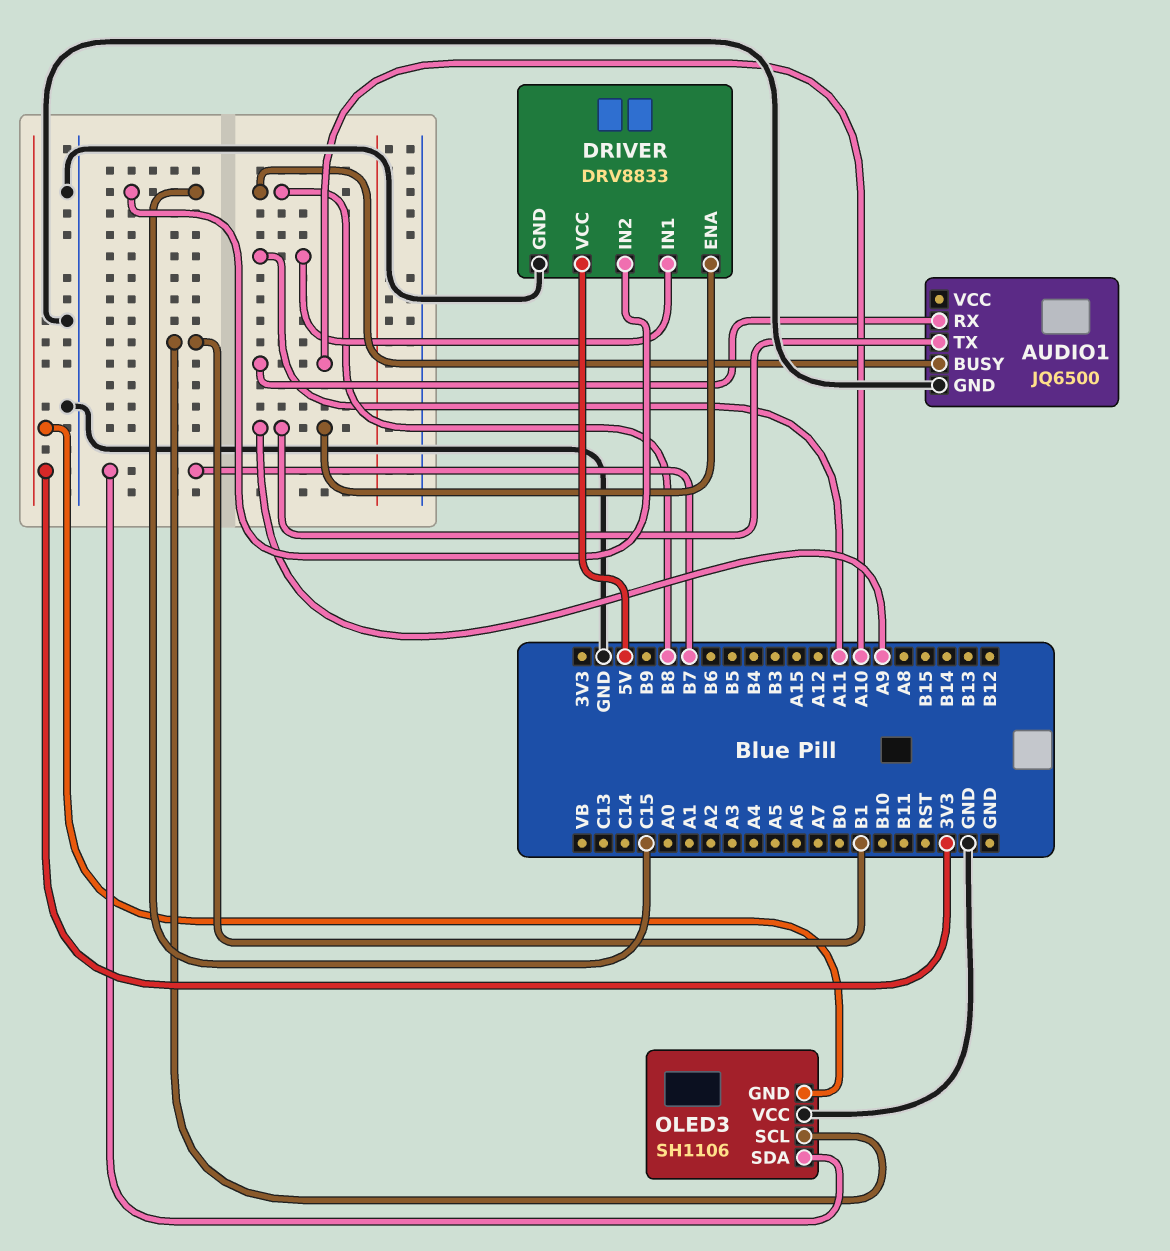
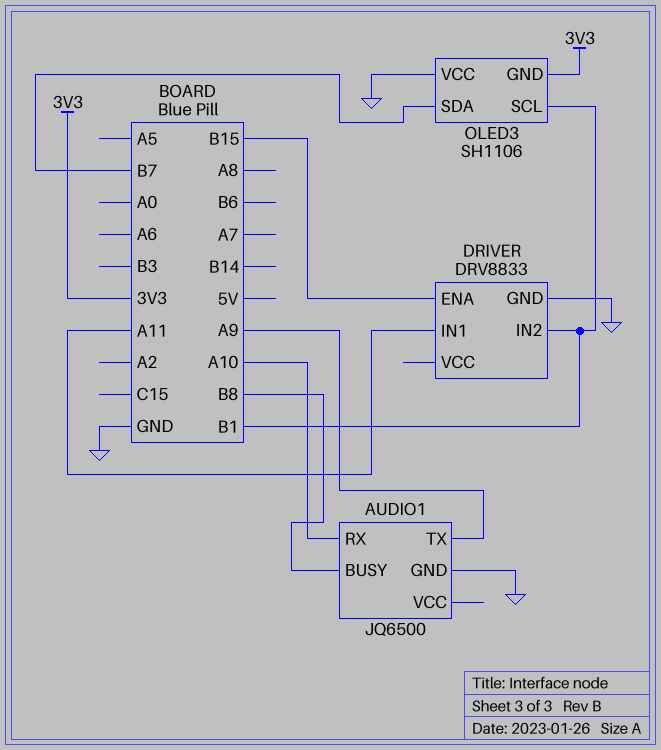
DRIVER pin ENA: A9 -> B15
DRIVER pin IN2: C15 -> B1
DRIVER pin VCC: 5V -> none

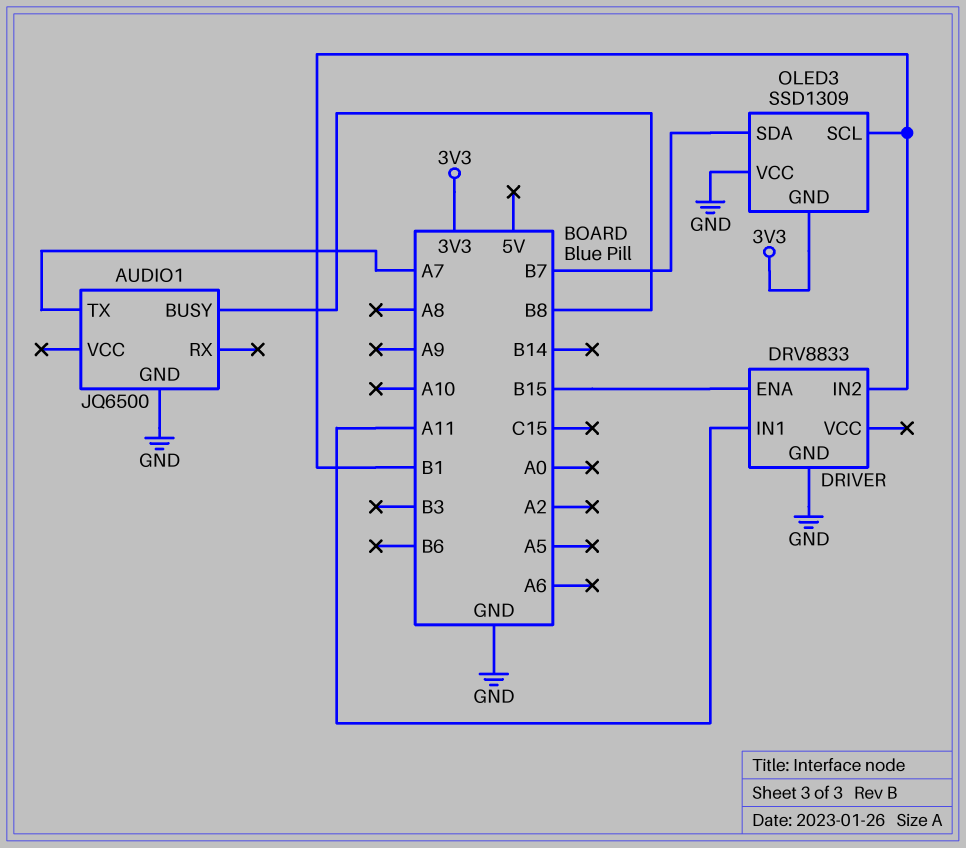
AUDIO1 pin RX: A10 -> none
AUDIO1 pin TX: A9 -> A7
OLED3: SH1106 -> SSD1309

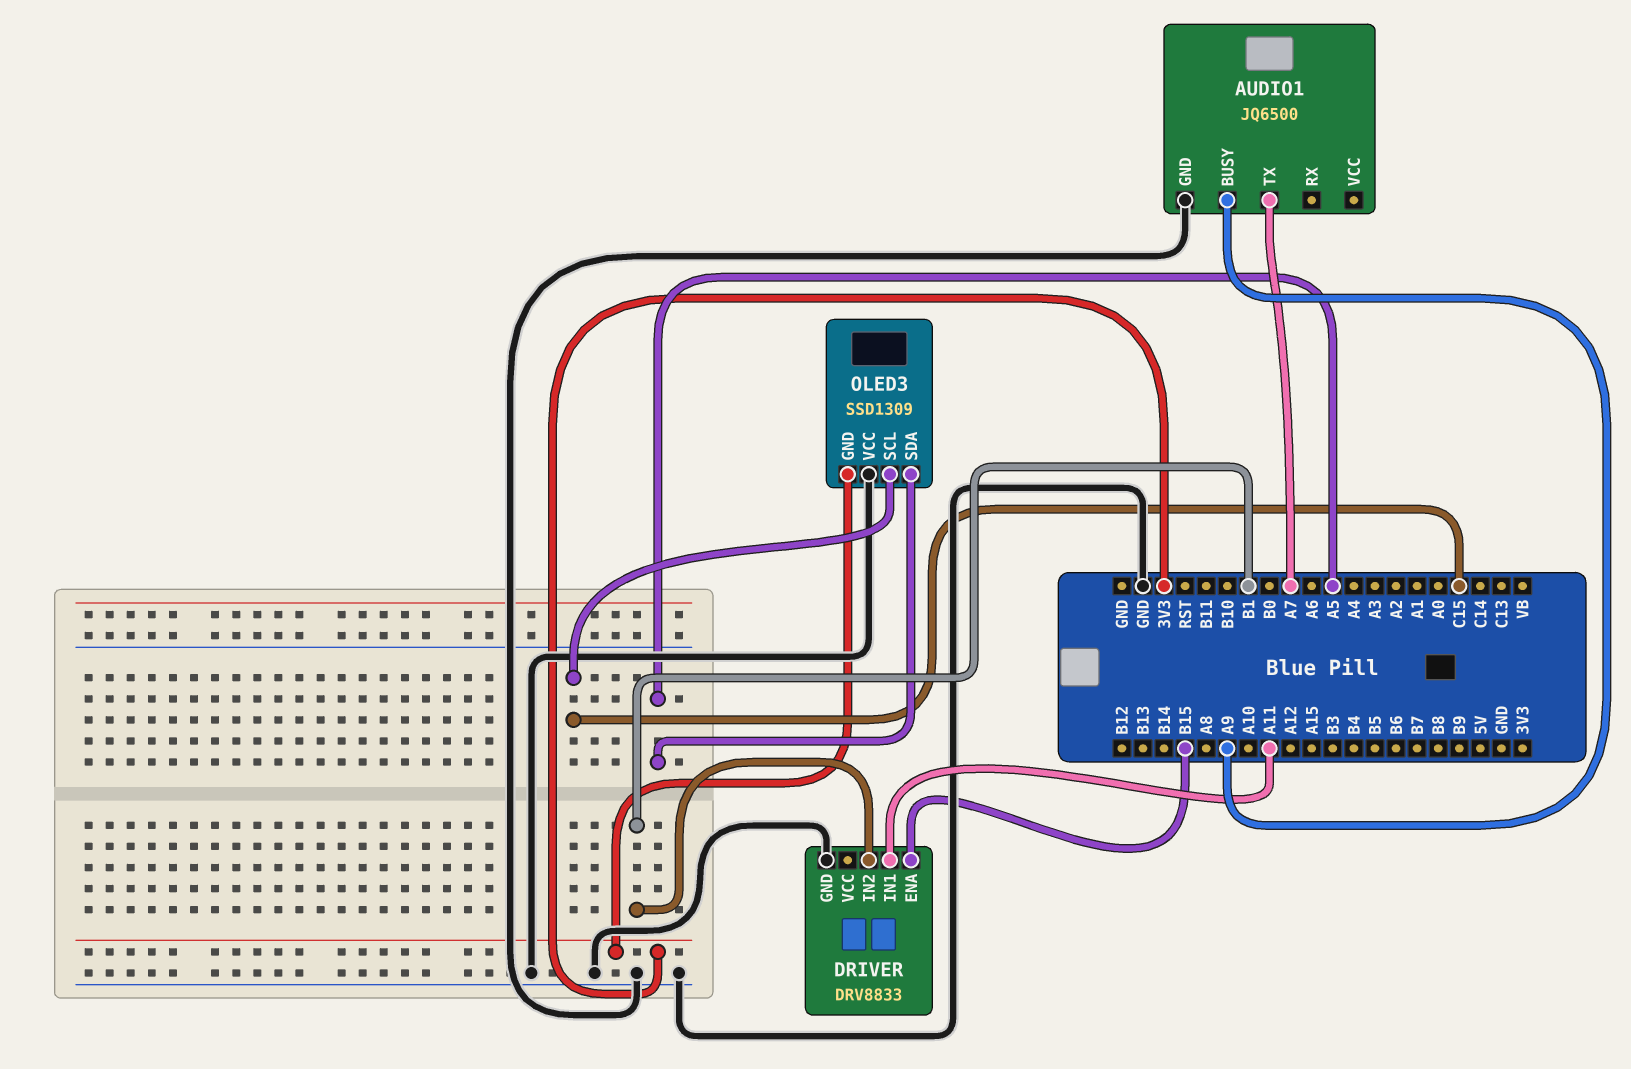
AUDIO1 pin BUSY: B8 -> A9
OLED3 pin SCL: B1 -> C15
OLED3 pin SDA: B7 -> A5

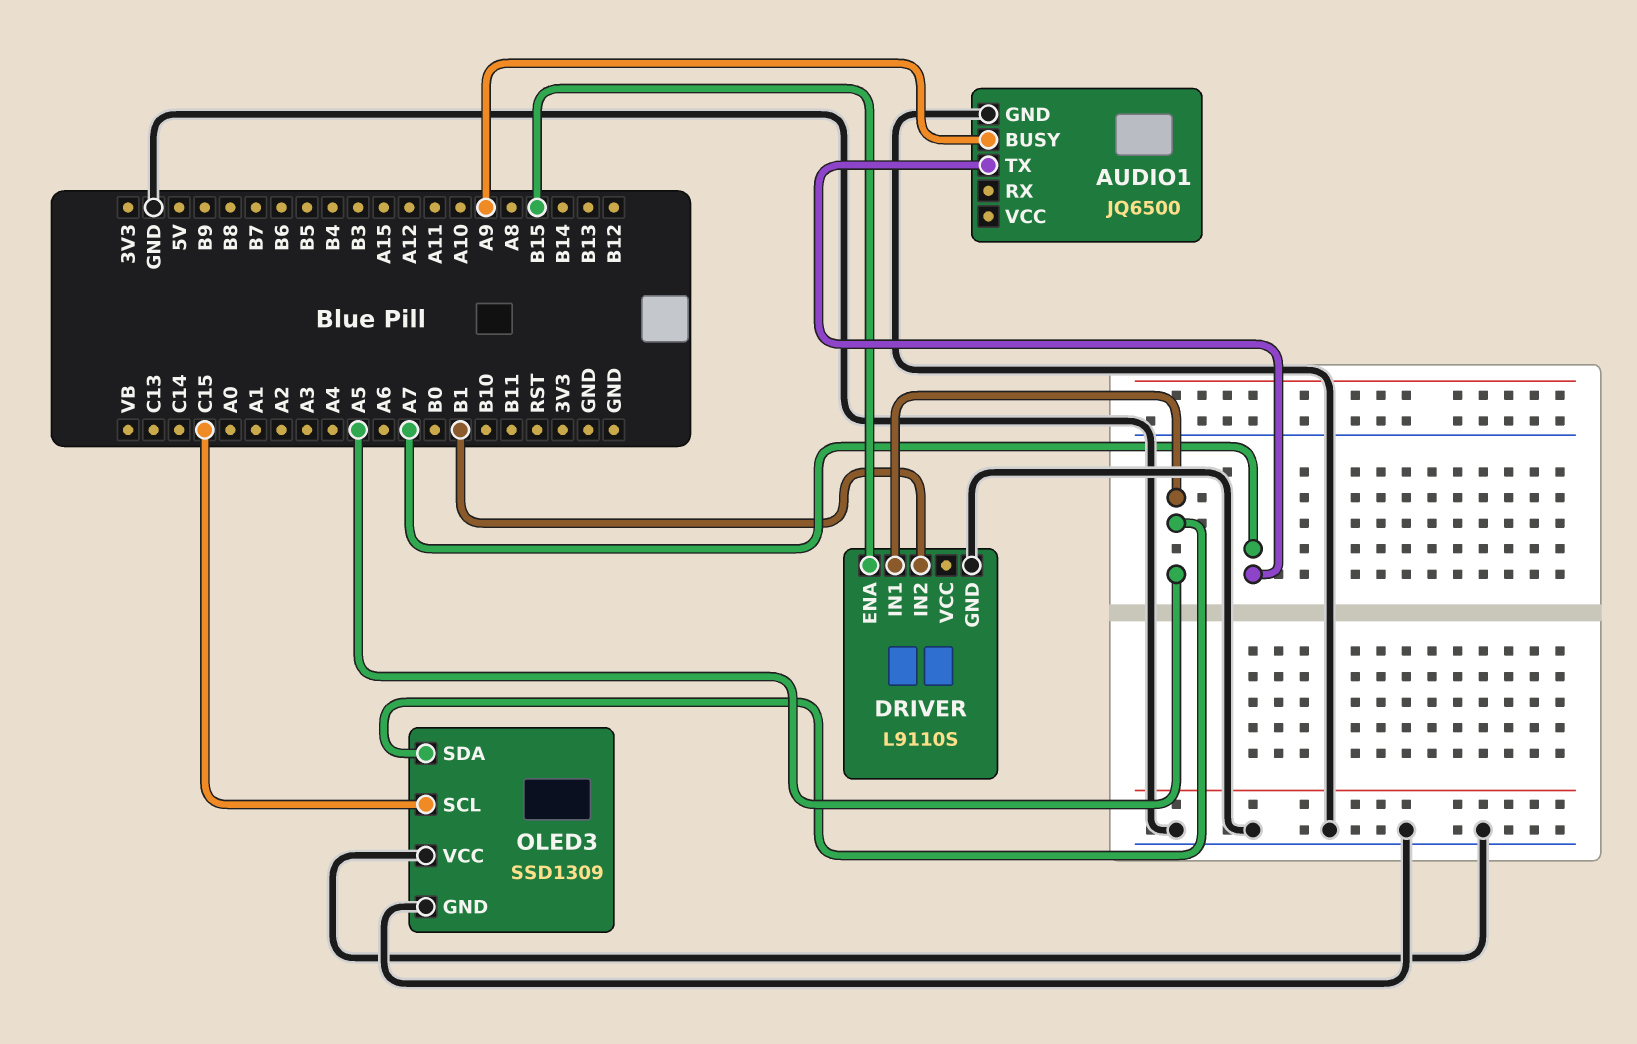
DRIVER: DRV8833 -> L9110S
DRIVER pin IN1: A11 -> A5
OLED3 pin GND: 3V3 -> GND

